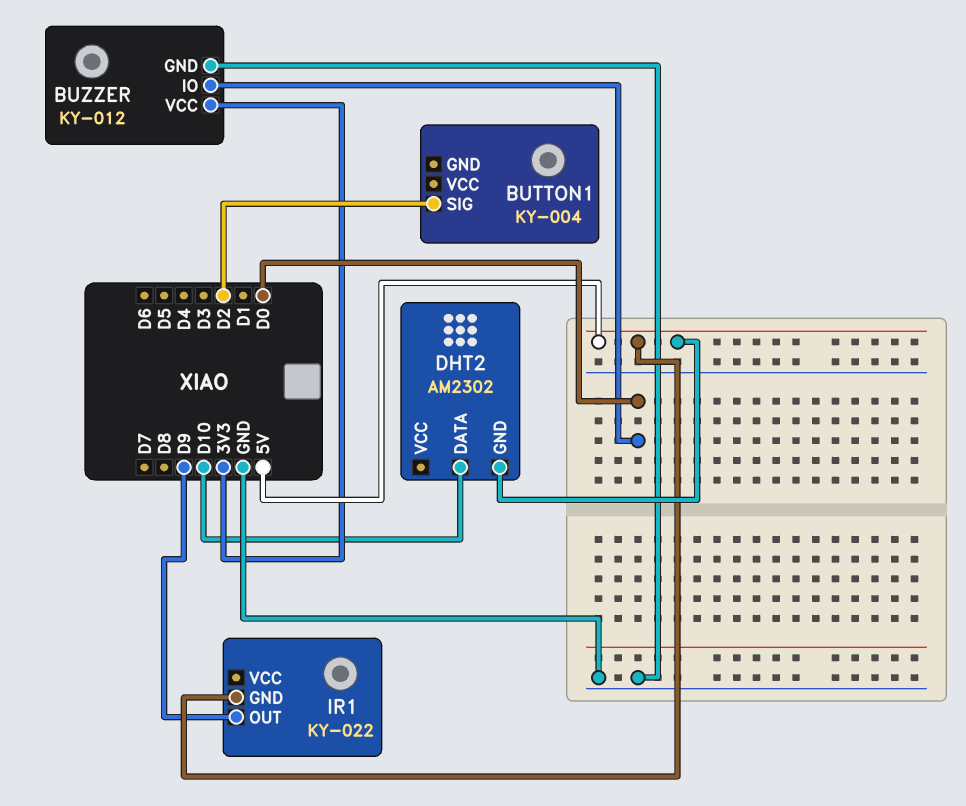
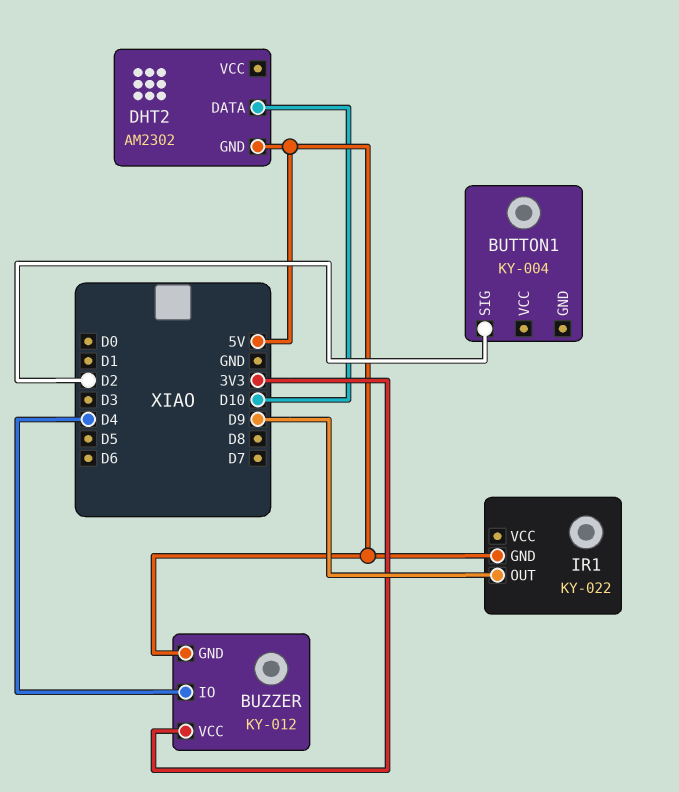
BUZZER pin GND: GND -> 5V
BUZZER pin IO: D0 -> D4

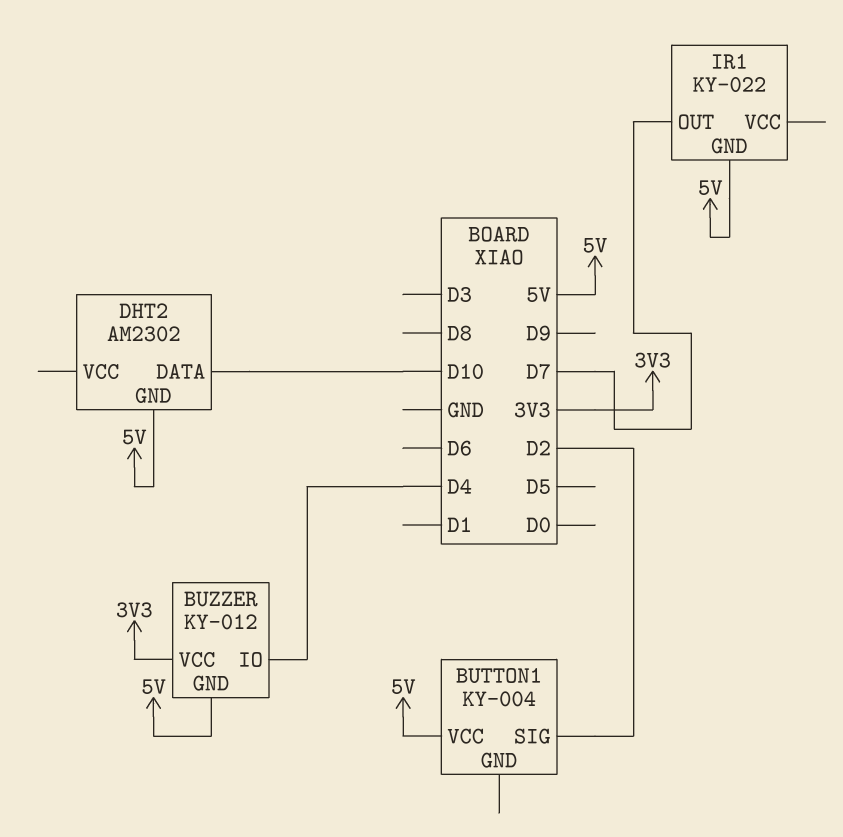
BUTTON1 pin VCC: none -> 5V
IR1 pin OUT: D9 -> D7

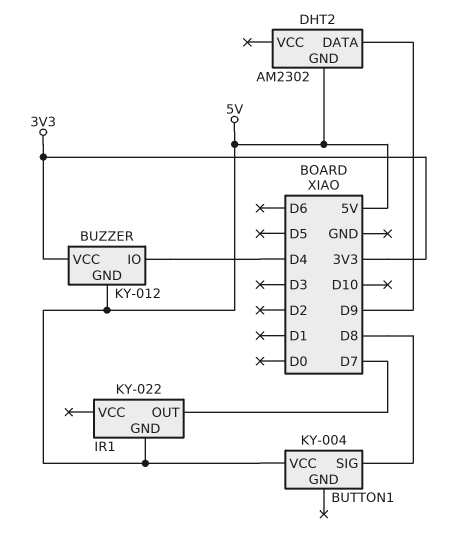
BUTTON1 pin SIG: D2 -> D8
DHT2 pin DATA: D10 -> D9

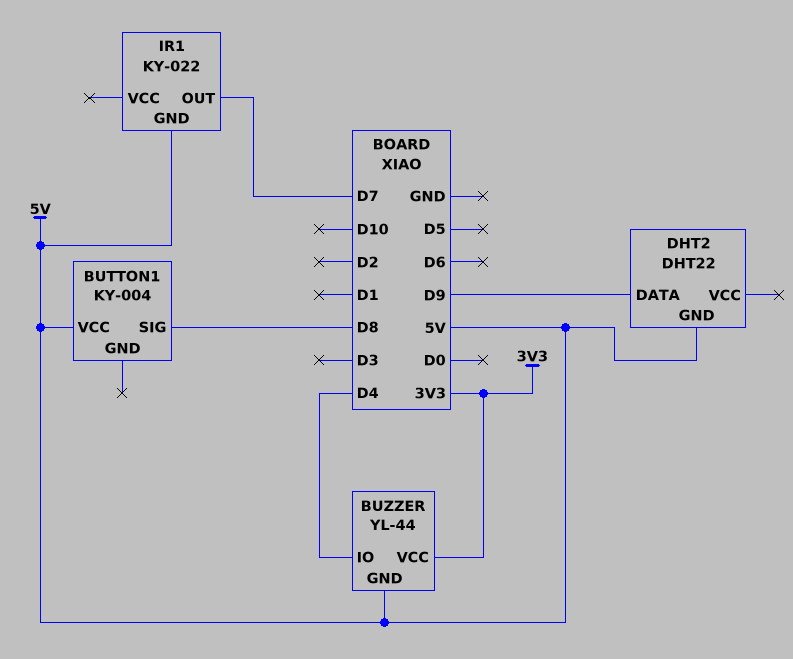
BUZZER: KY-012 -> YL-44
DHT2: AM2302 -> DHT22

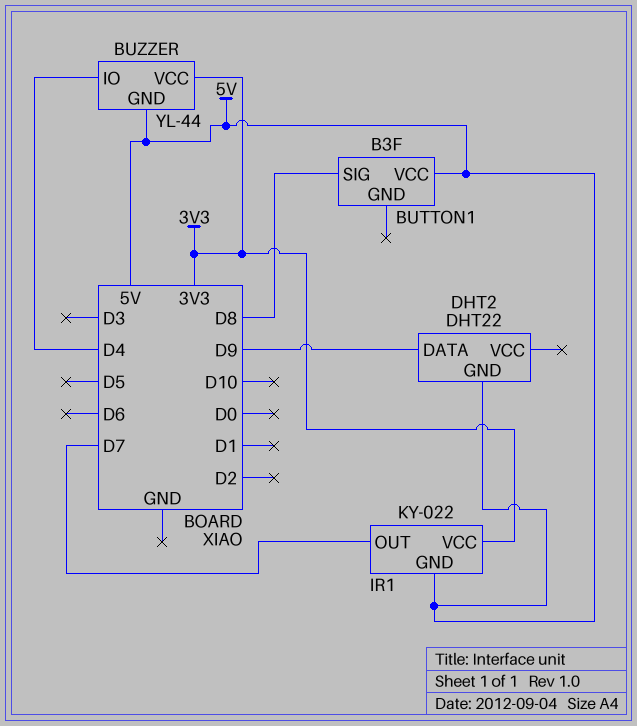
BUTTON1: KY-004 -> B3F
IR1 pin VCC: none -> 3V3

